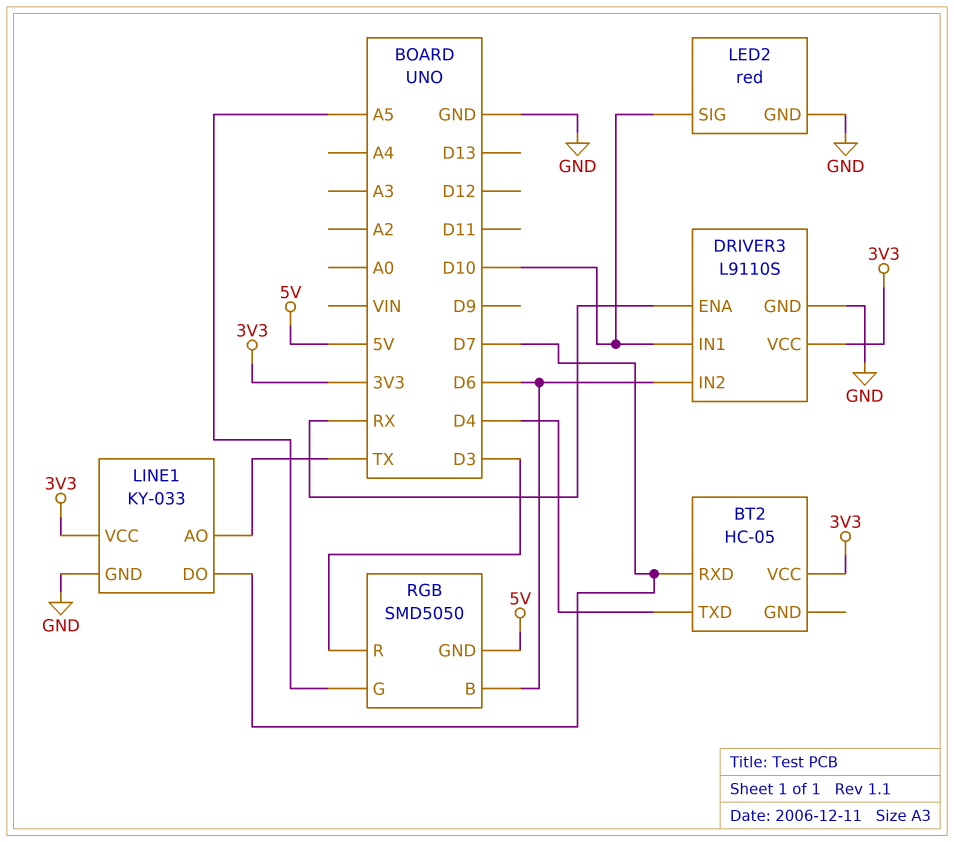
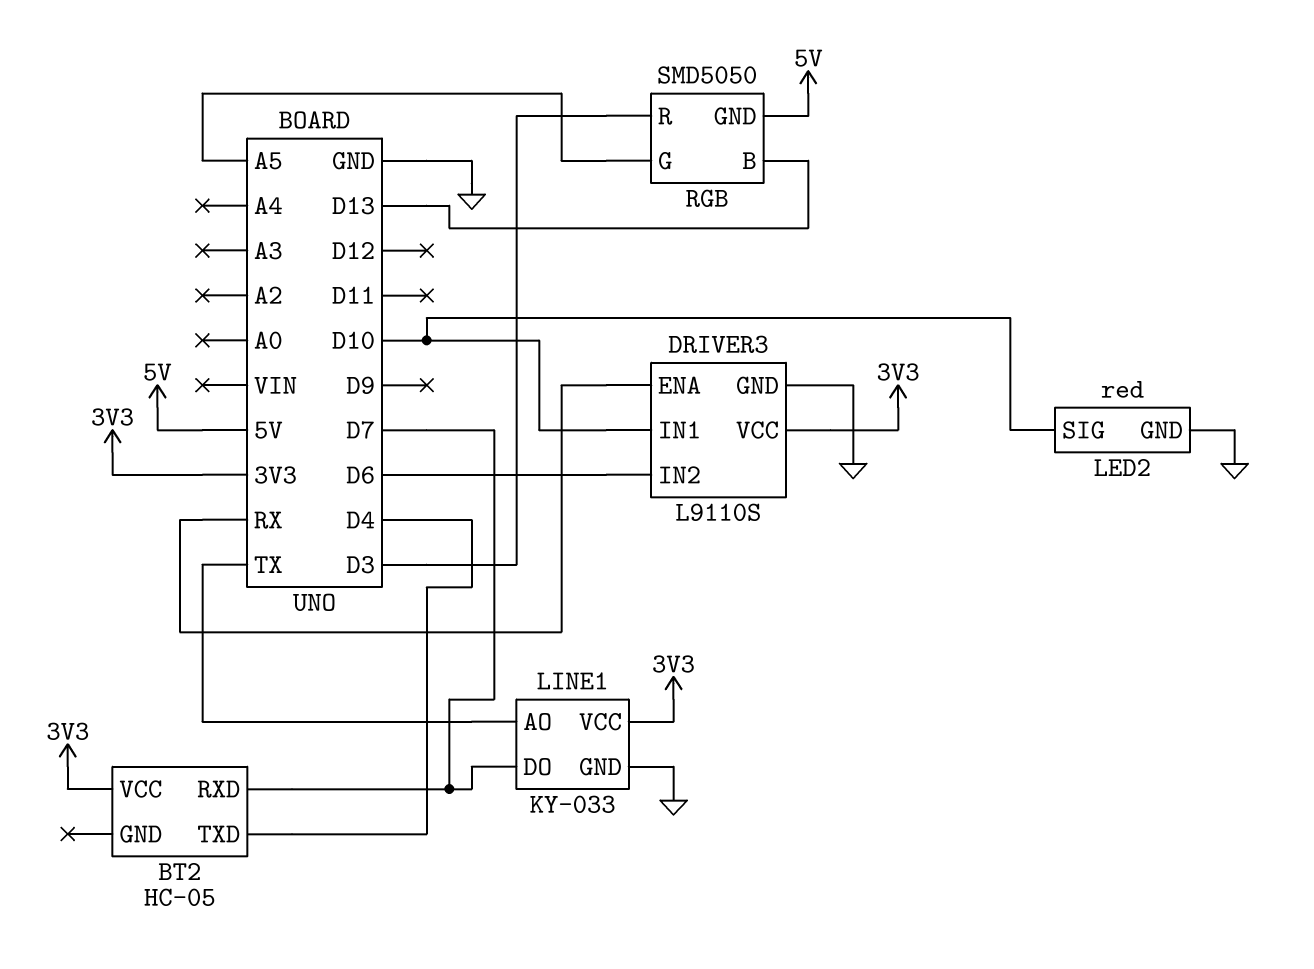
RGB pin B: D6 -> D13

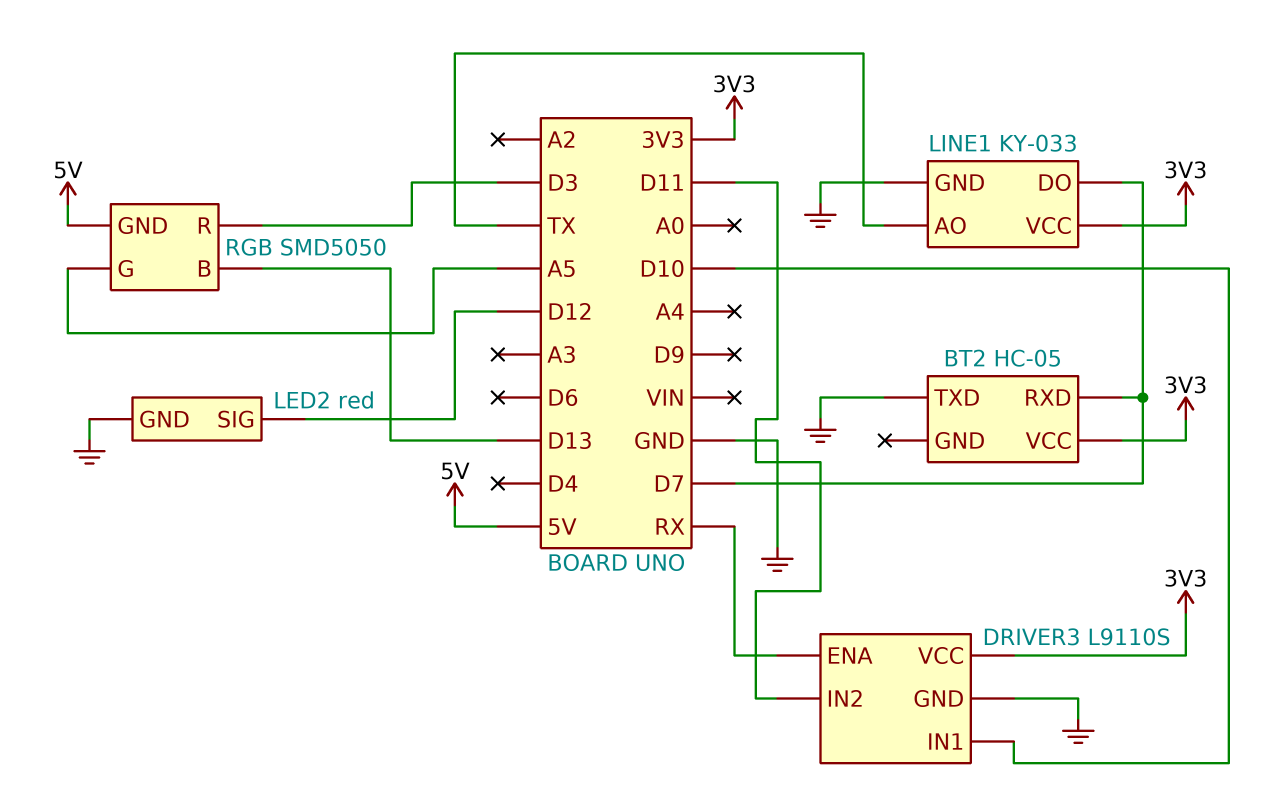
BT2 pin TXD: D4 -> GND
DRIVER3 pin IN2: D6 -> D11
LED2 pin SIG: D10 -> D12

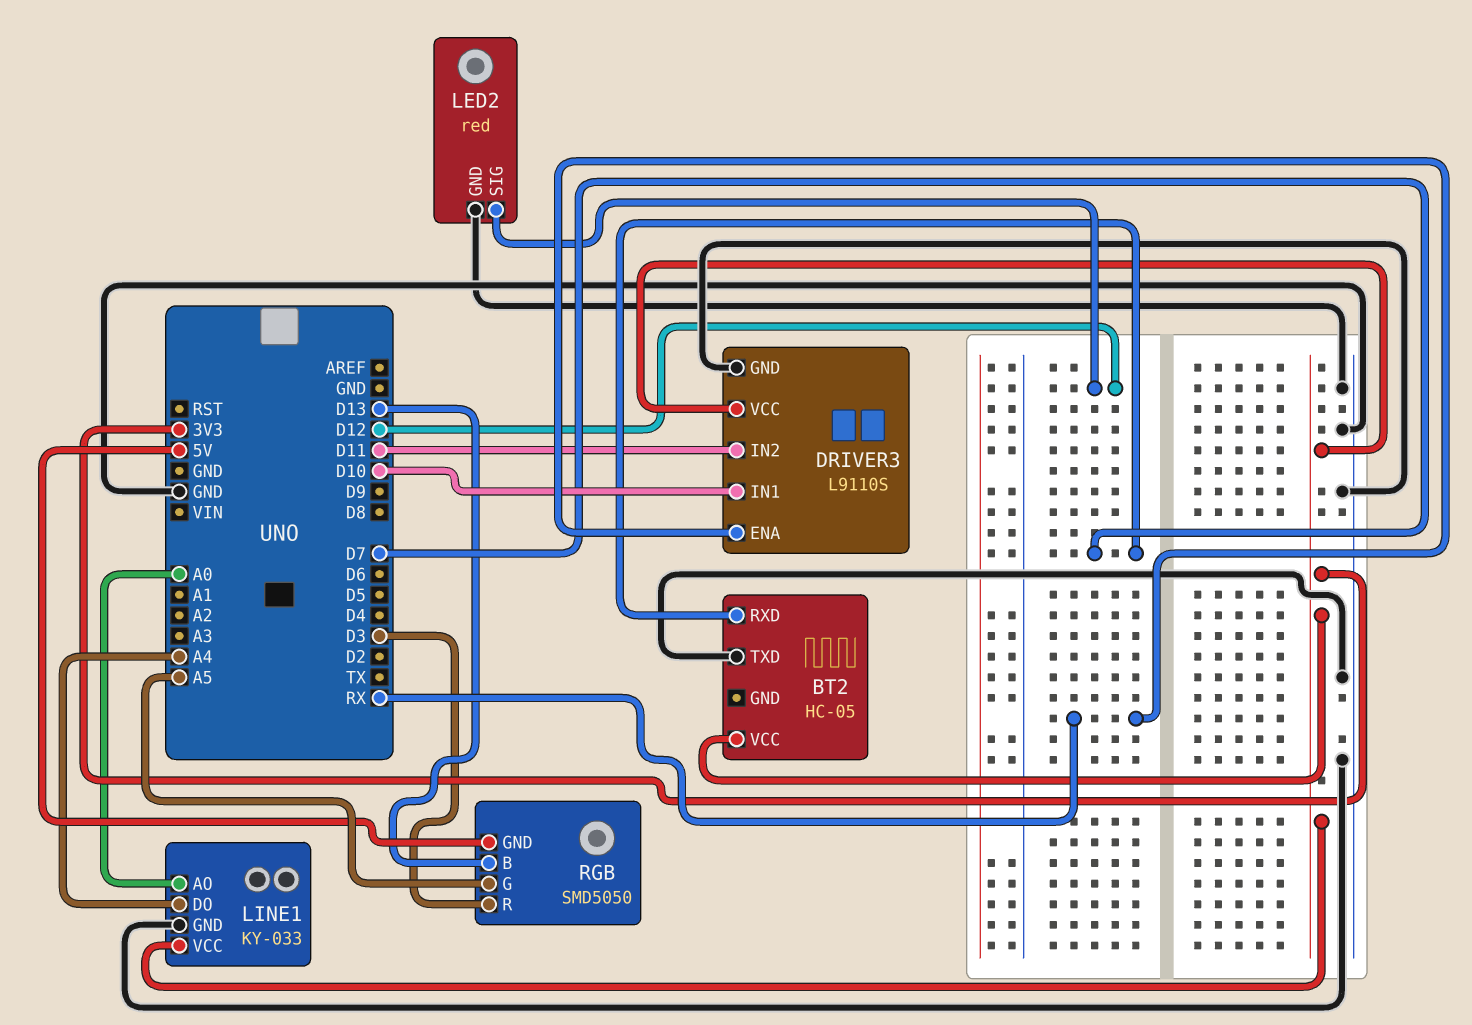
LINE1 pin AO: TX -> A0
LINE1 pin DO: D7 -> A4

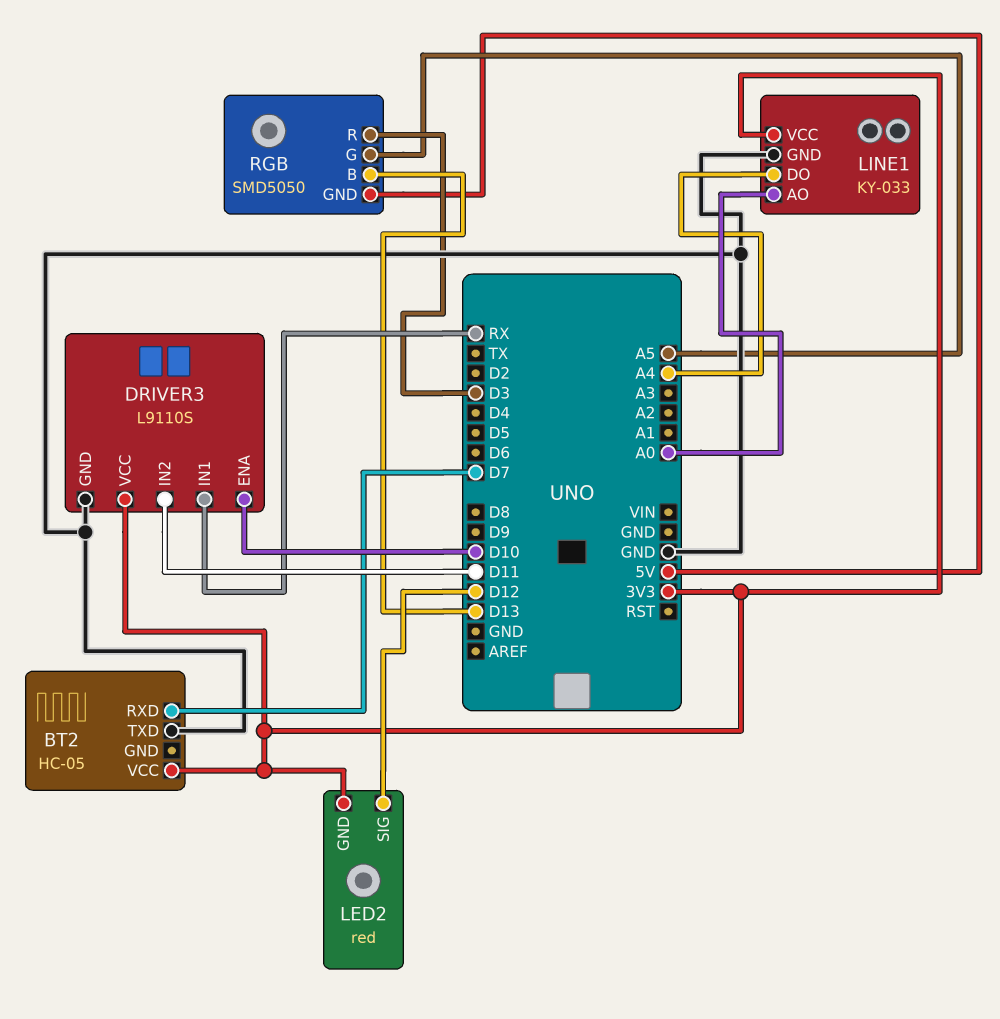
DRIVER3 pin ENA: RX -> D10
DRIVER3 pin IN1: D10 -> RX
LED2 pin GND: GND -> 3V3

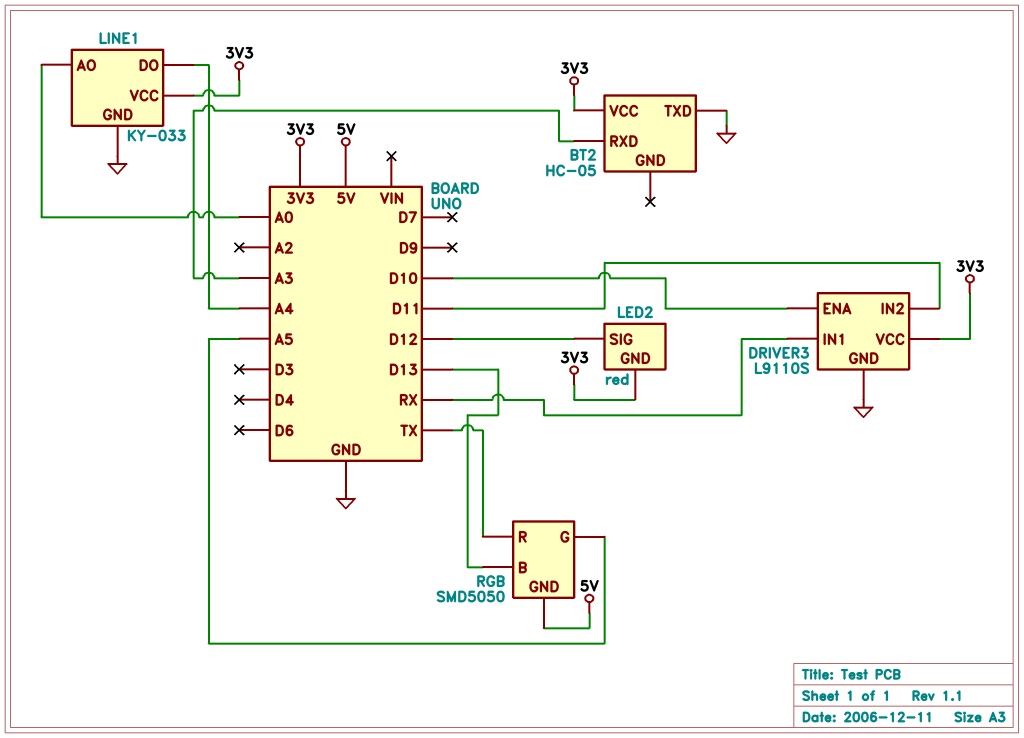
BT2 pin RXD: D7 -> A3
RGB pin R: D3 -> TX

